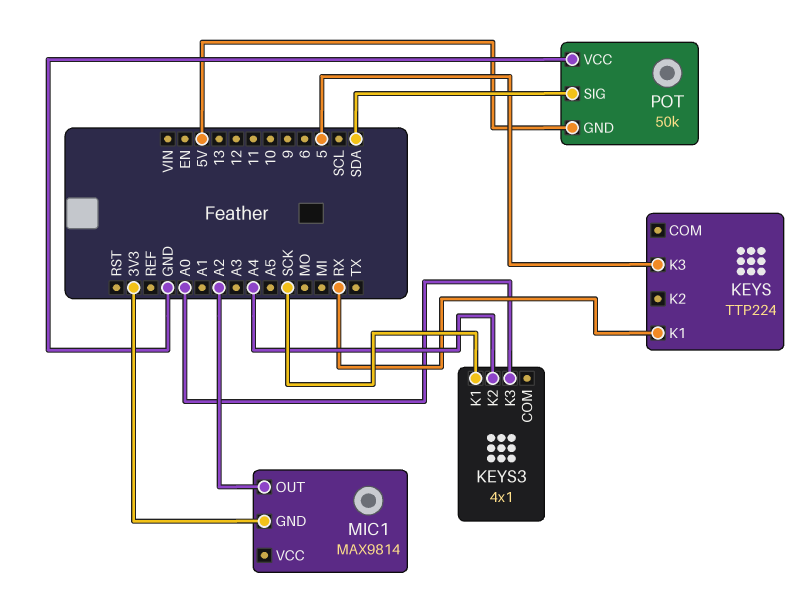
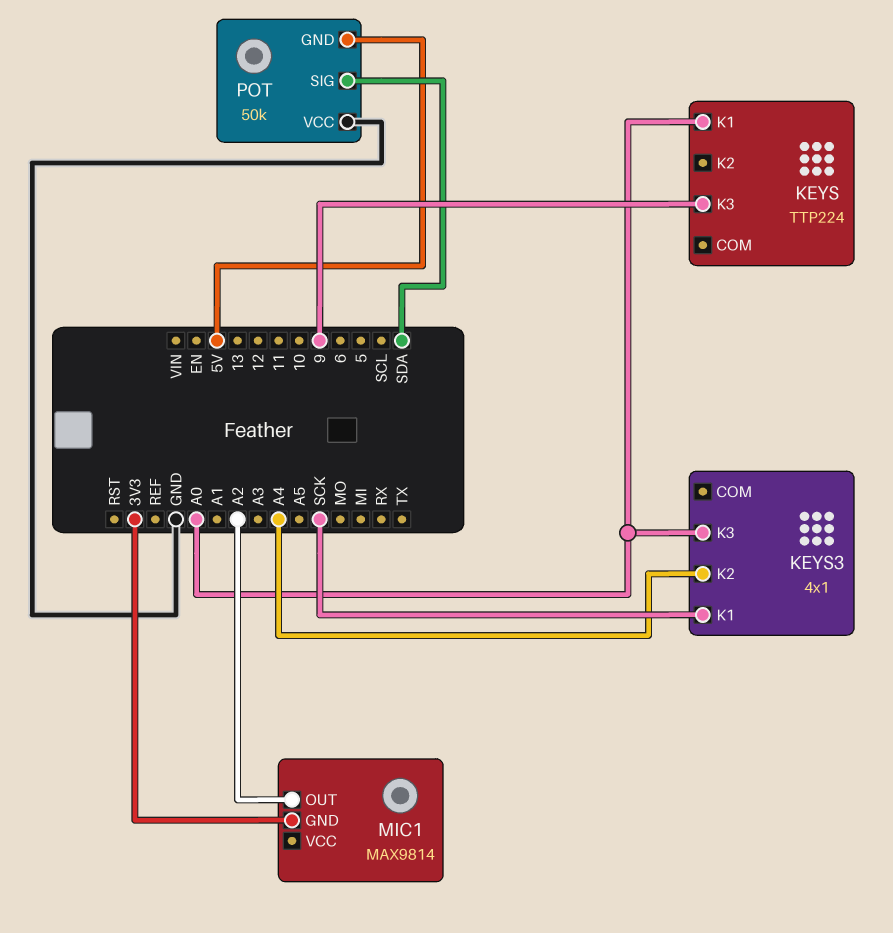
KEYS pin K1: RX -> A0
KEYS pin K3: 5 -> 9

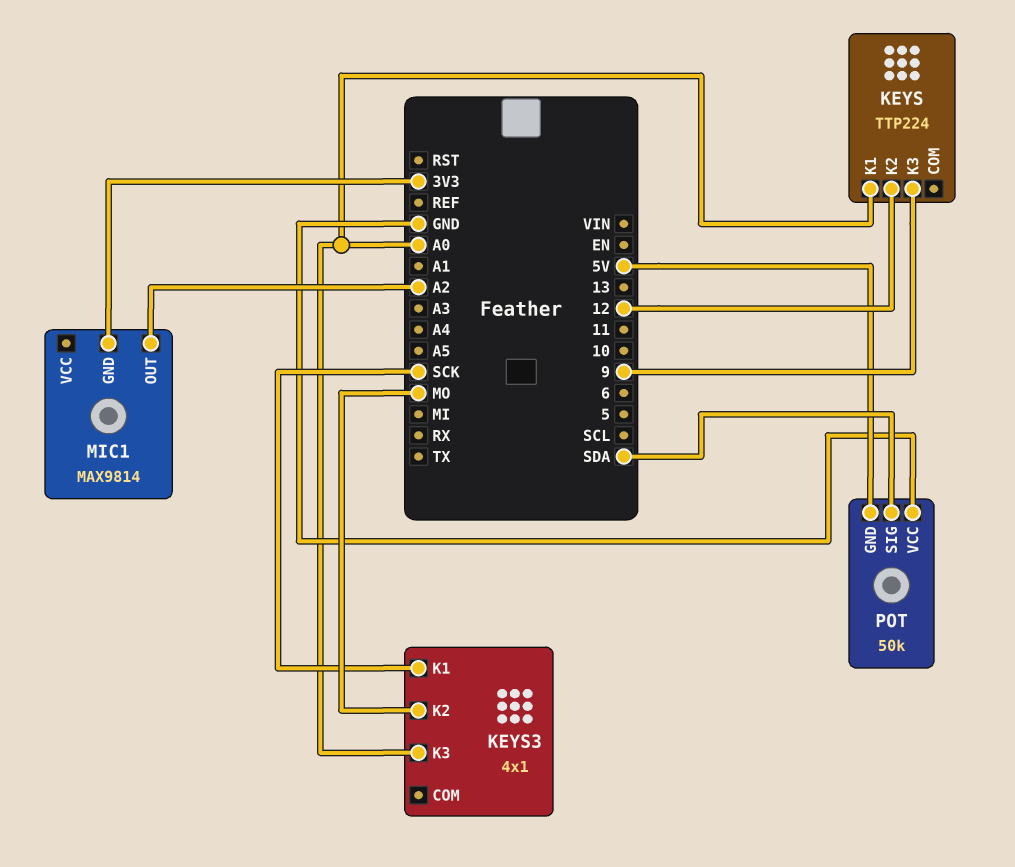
KEYS pin K2: none -> 12
KEYS3 pin K2: A4 -> MO

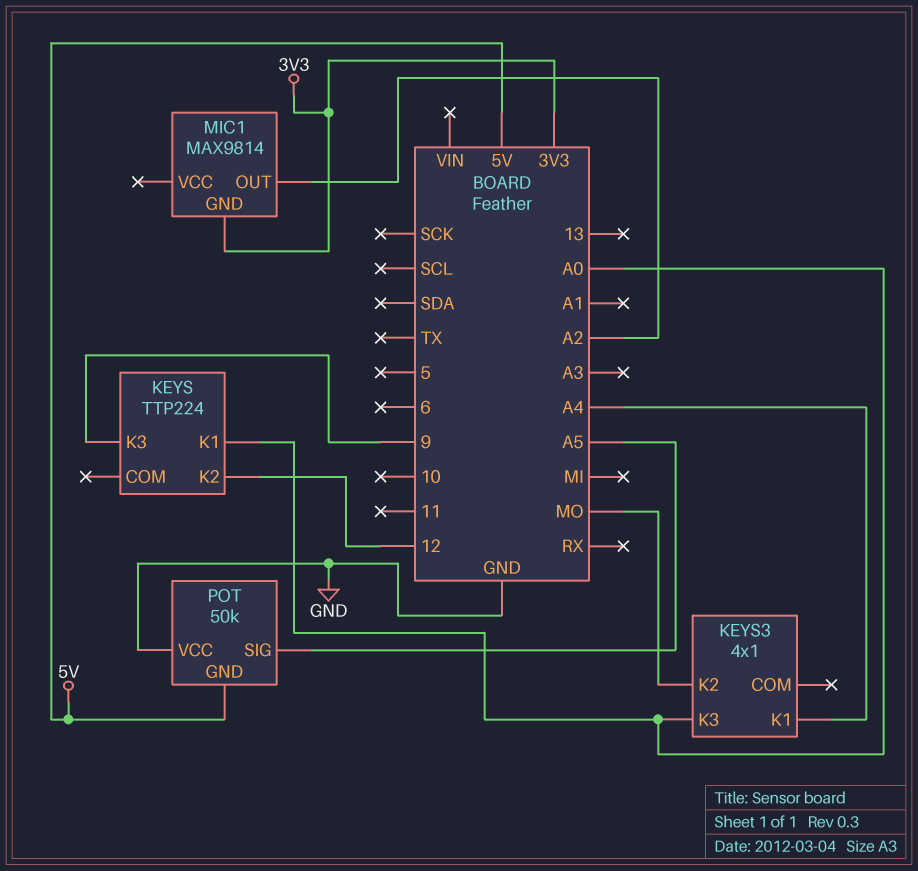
KEYS3 pin K1: SCK -> A4
POT pin SIG: SDA -> A5

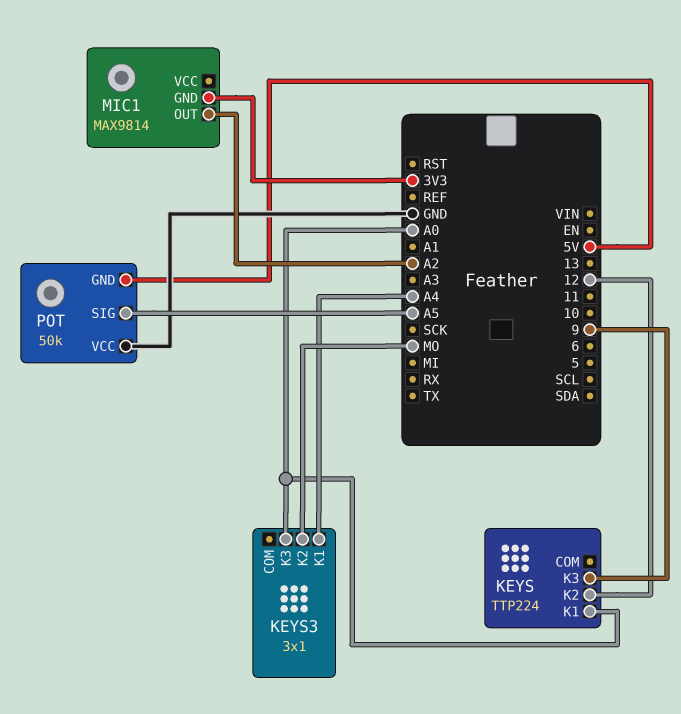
KEYS3: 4x1 -> 3x1

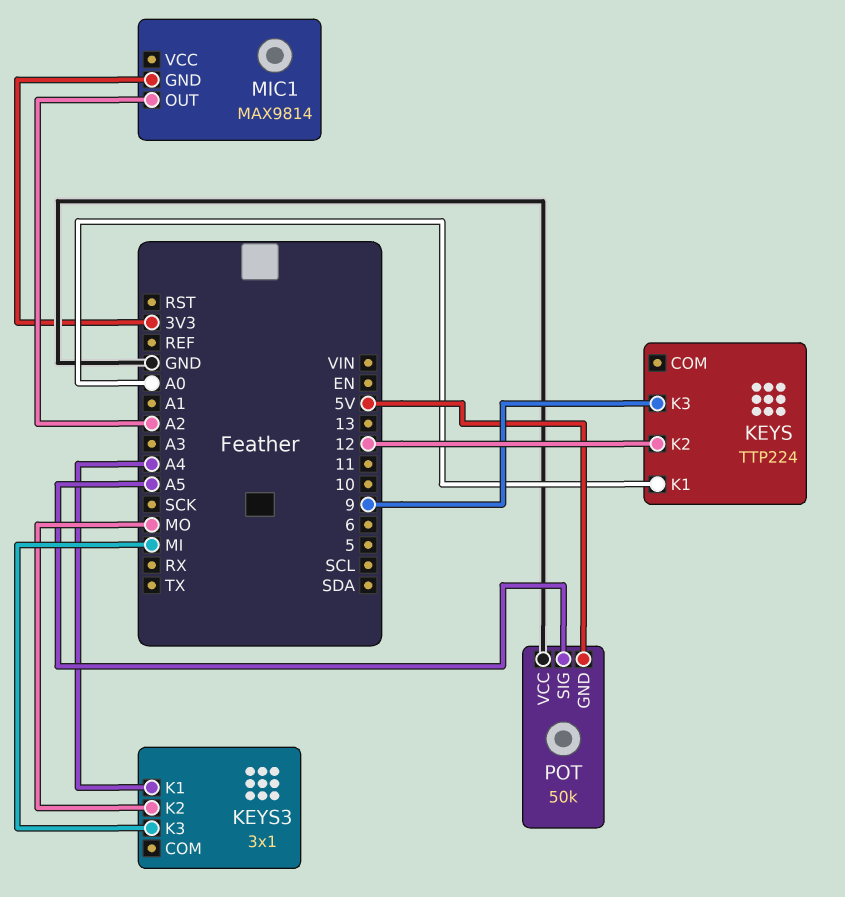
KEYS3 pin K3: A0 -> MI

